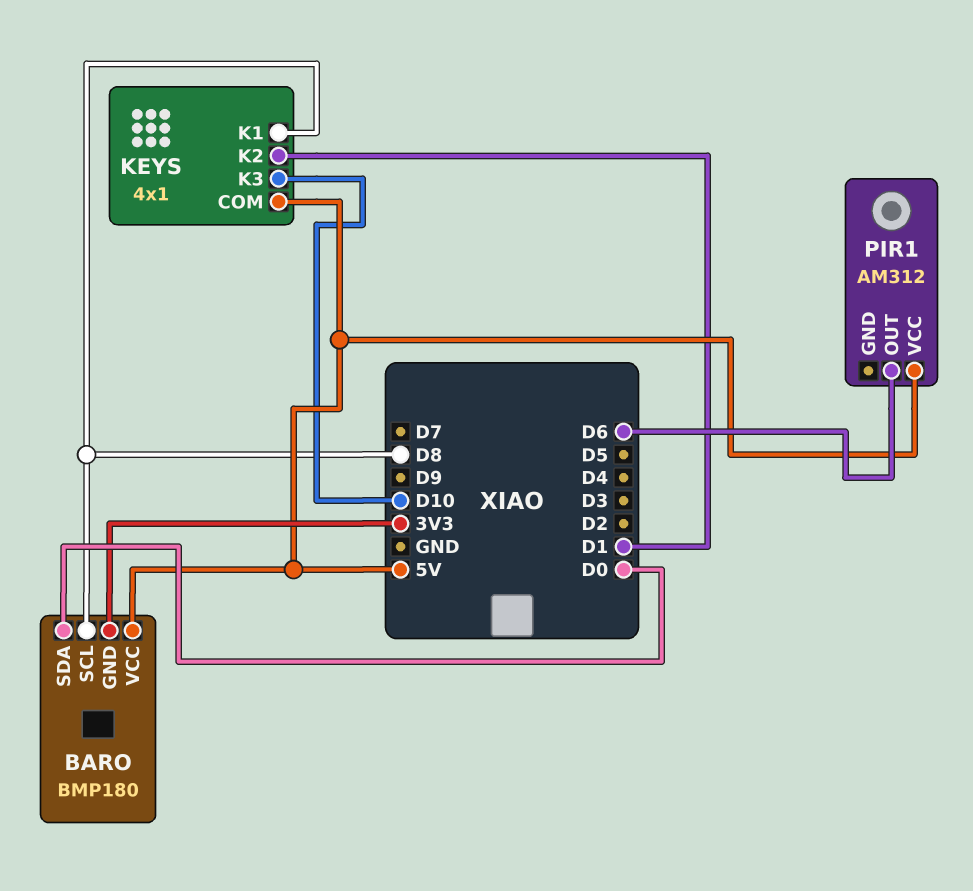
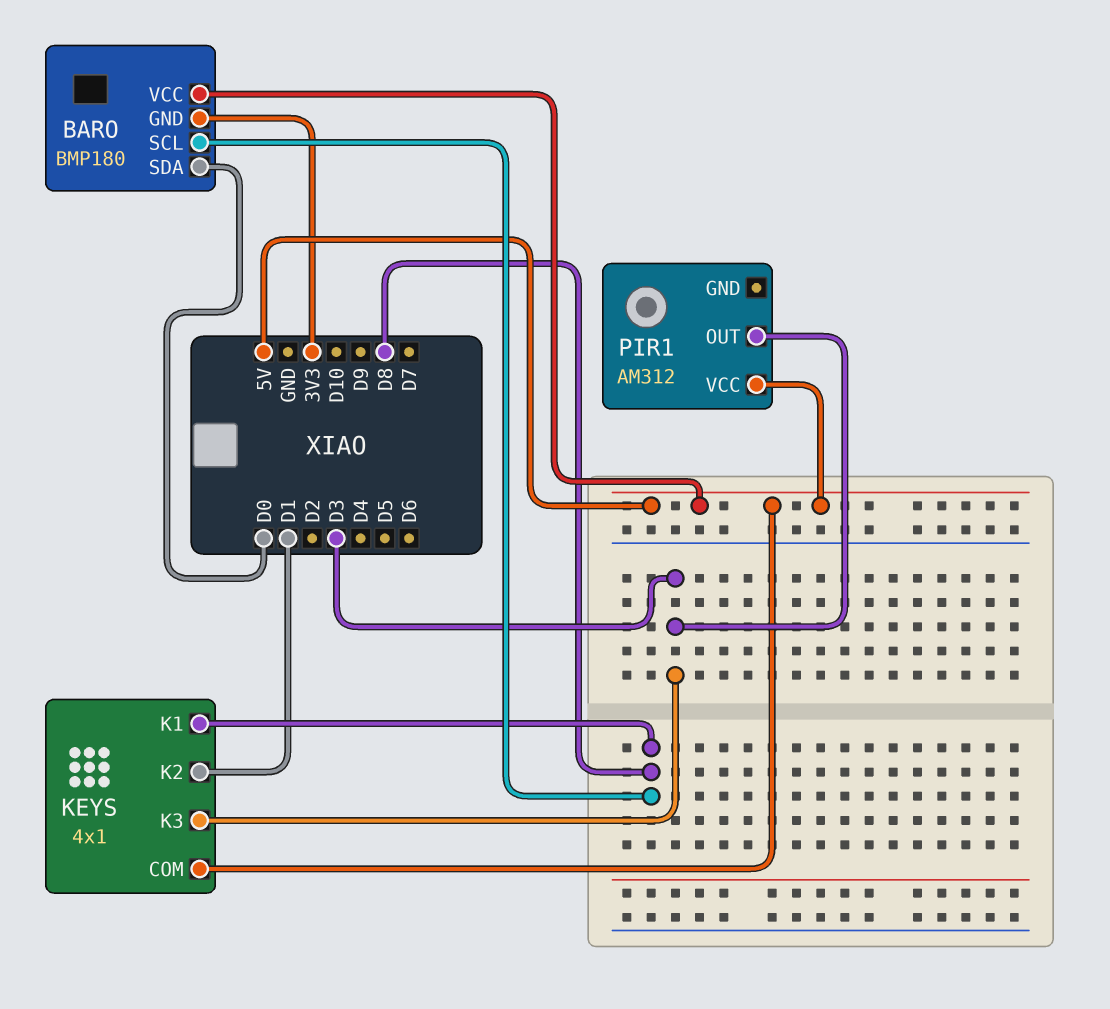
KEYS pin K3: D10 -> D3
PIR1 pin OUT: D6 -> D3

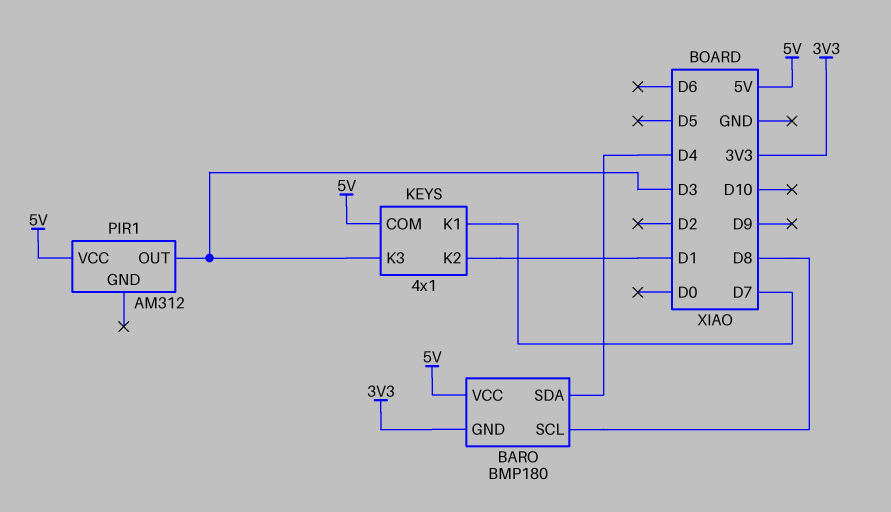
BARO pin SDA: D0 -> D4
KEYS pin K1: D8 -> D7

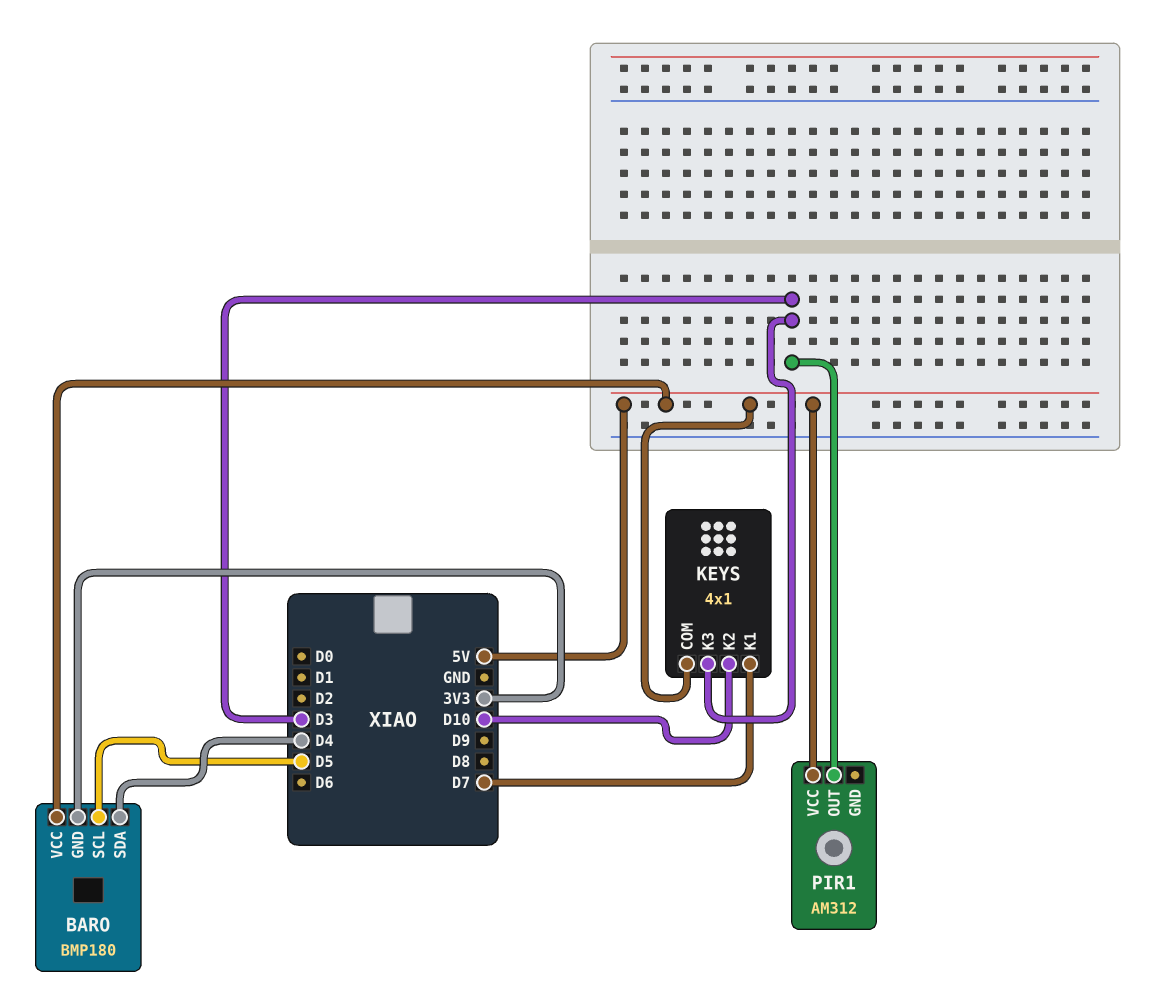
BARO pin SCL: D8 -> D5
KEYS pin K2: D1 -> D10

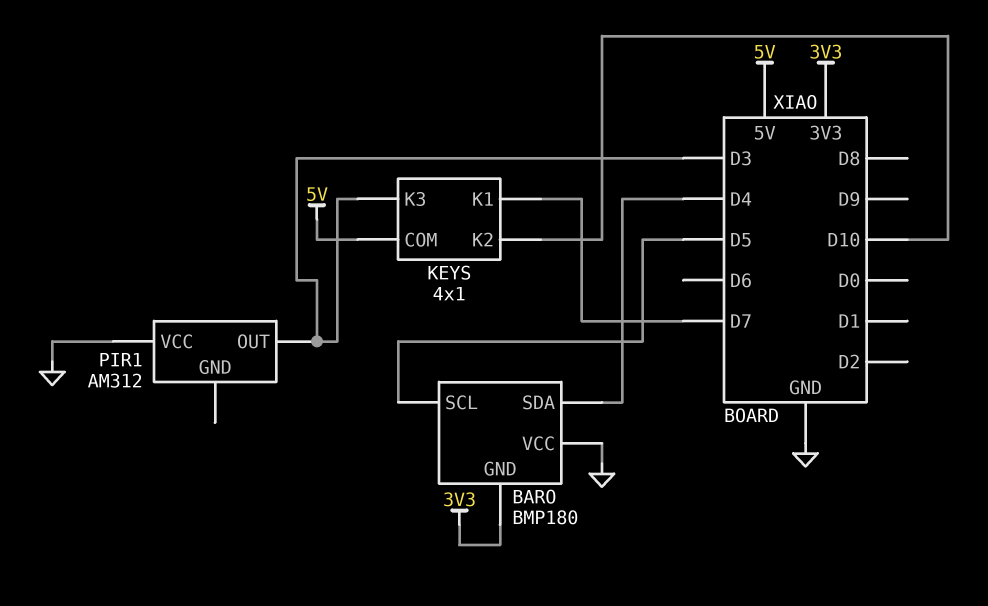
BARO pin VCC: 5V -> GND
PIR1 pin VCC: 5V -> GND

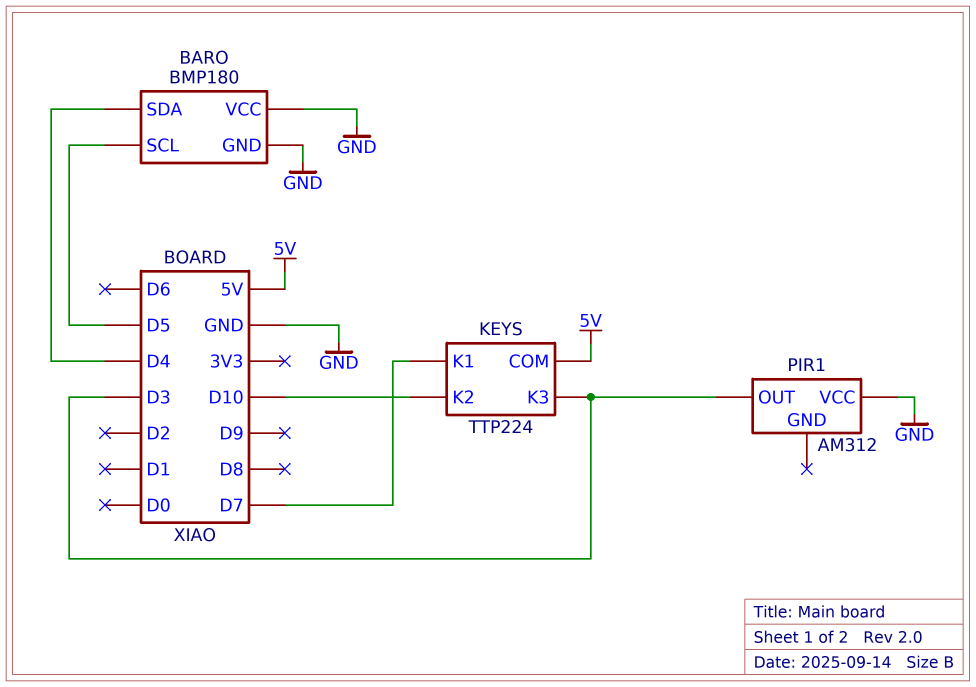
BARO pin GND: 3V3 -> GND
KEYS: 4x1 -> TTP224

